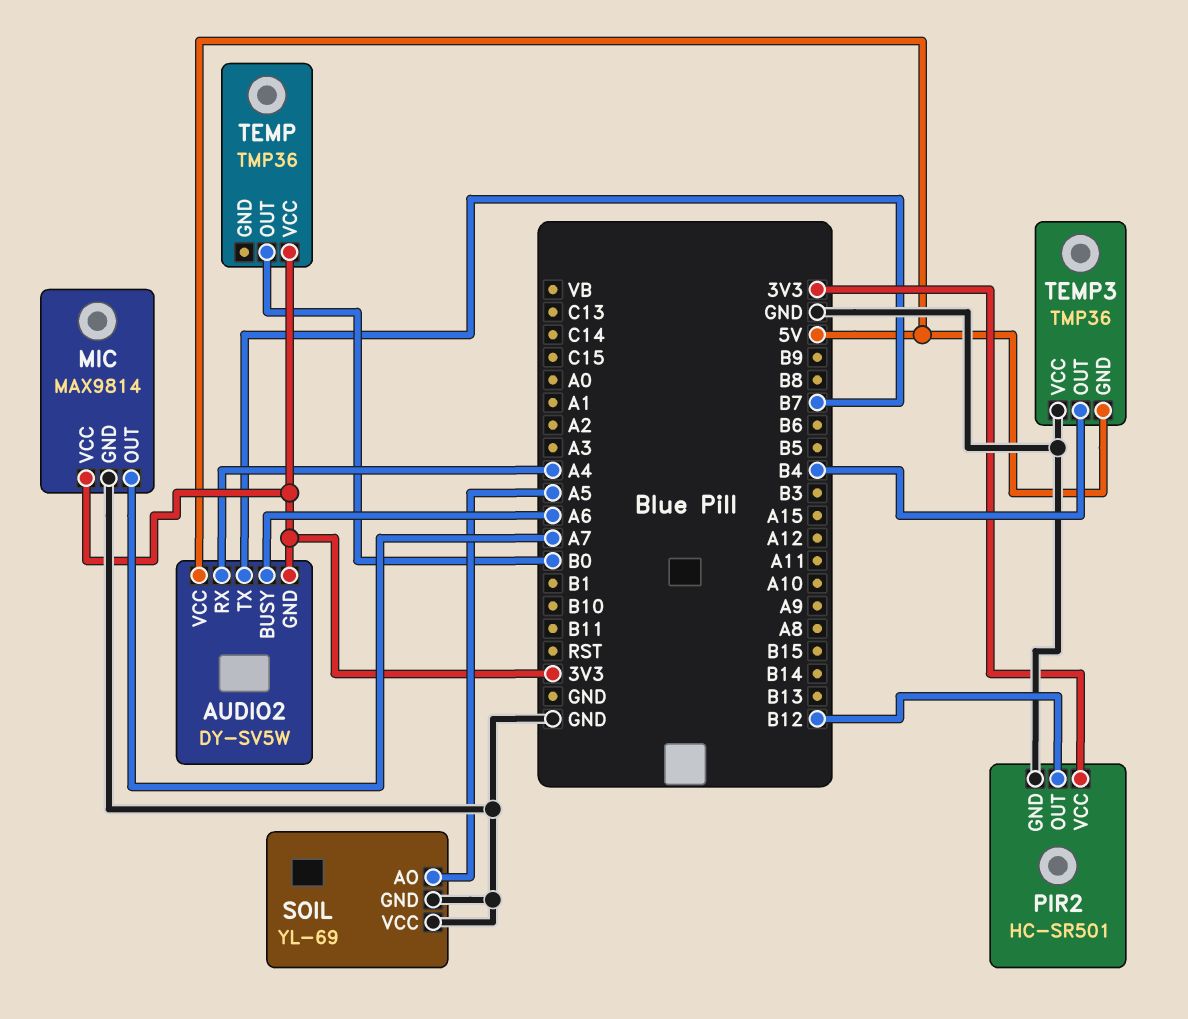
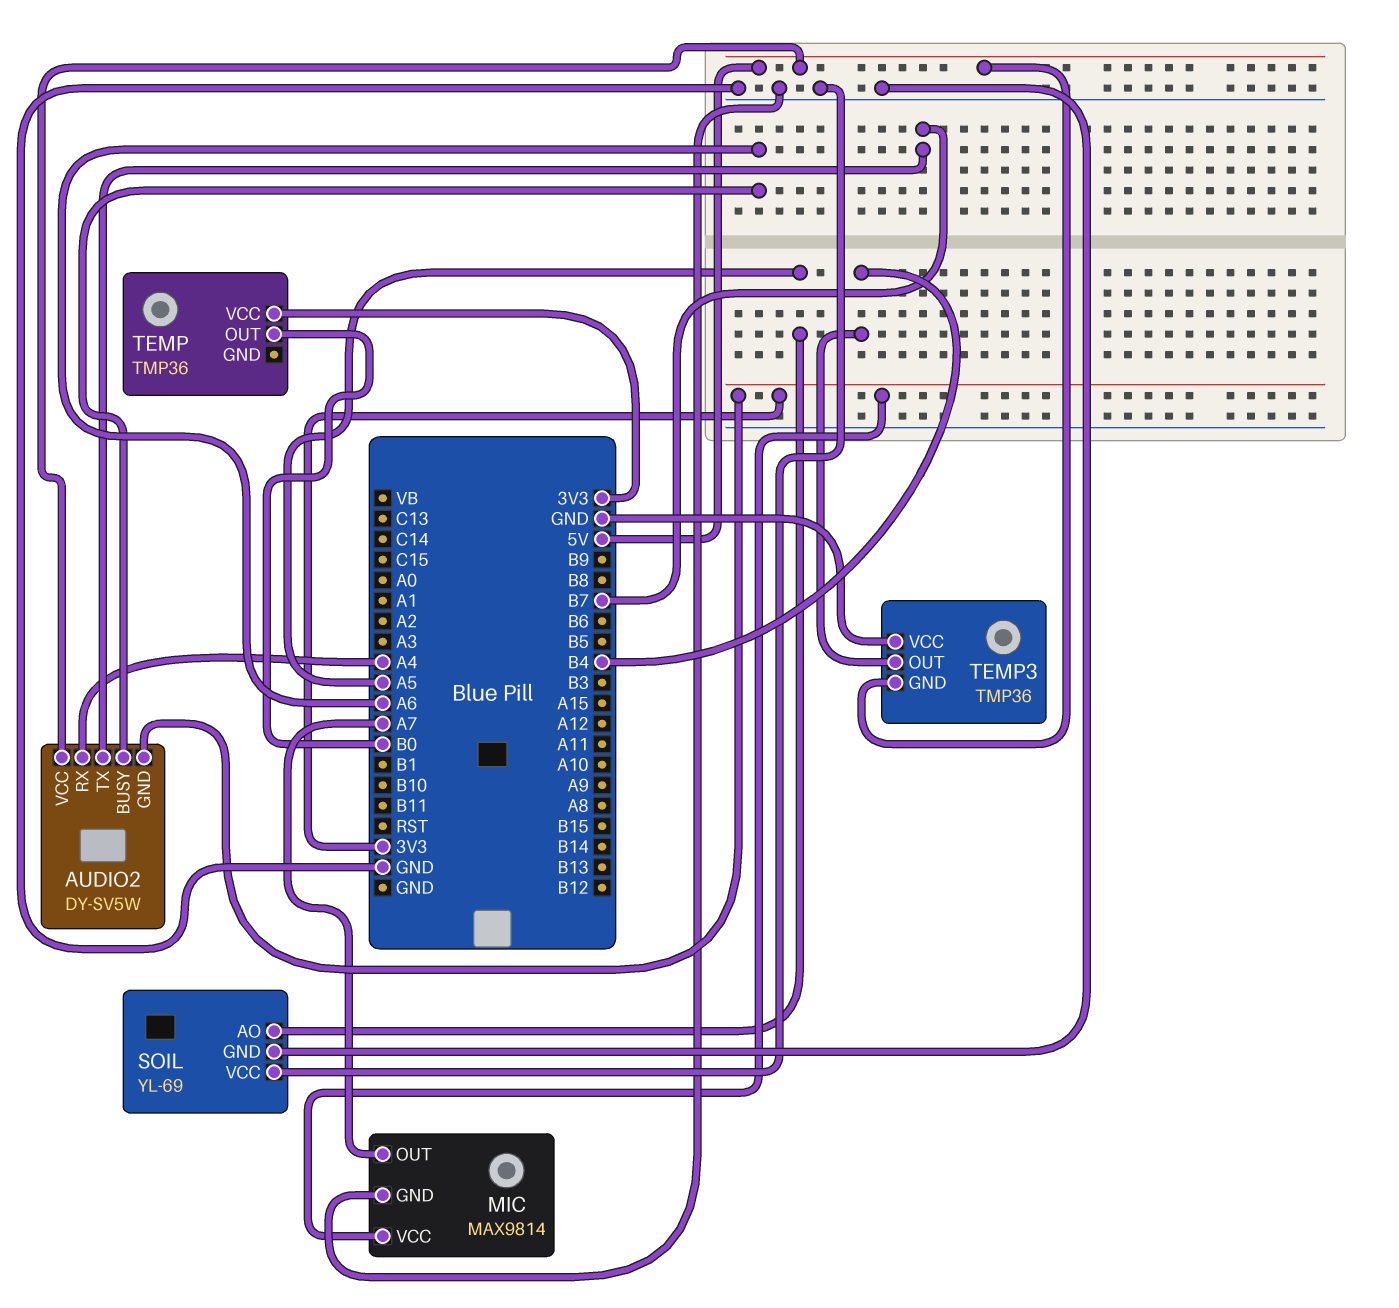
PIR2: HC-SR501 -> none
PIR2 pin GND: GND -> none
PIR2 pin OUT: B12 -> none
PIR2 pin VCC: 3V3 -> none

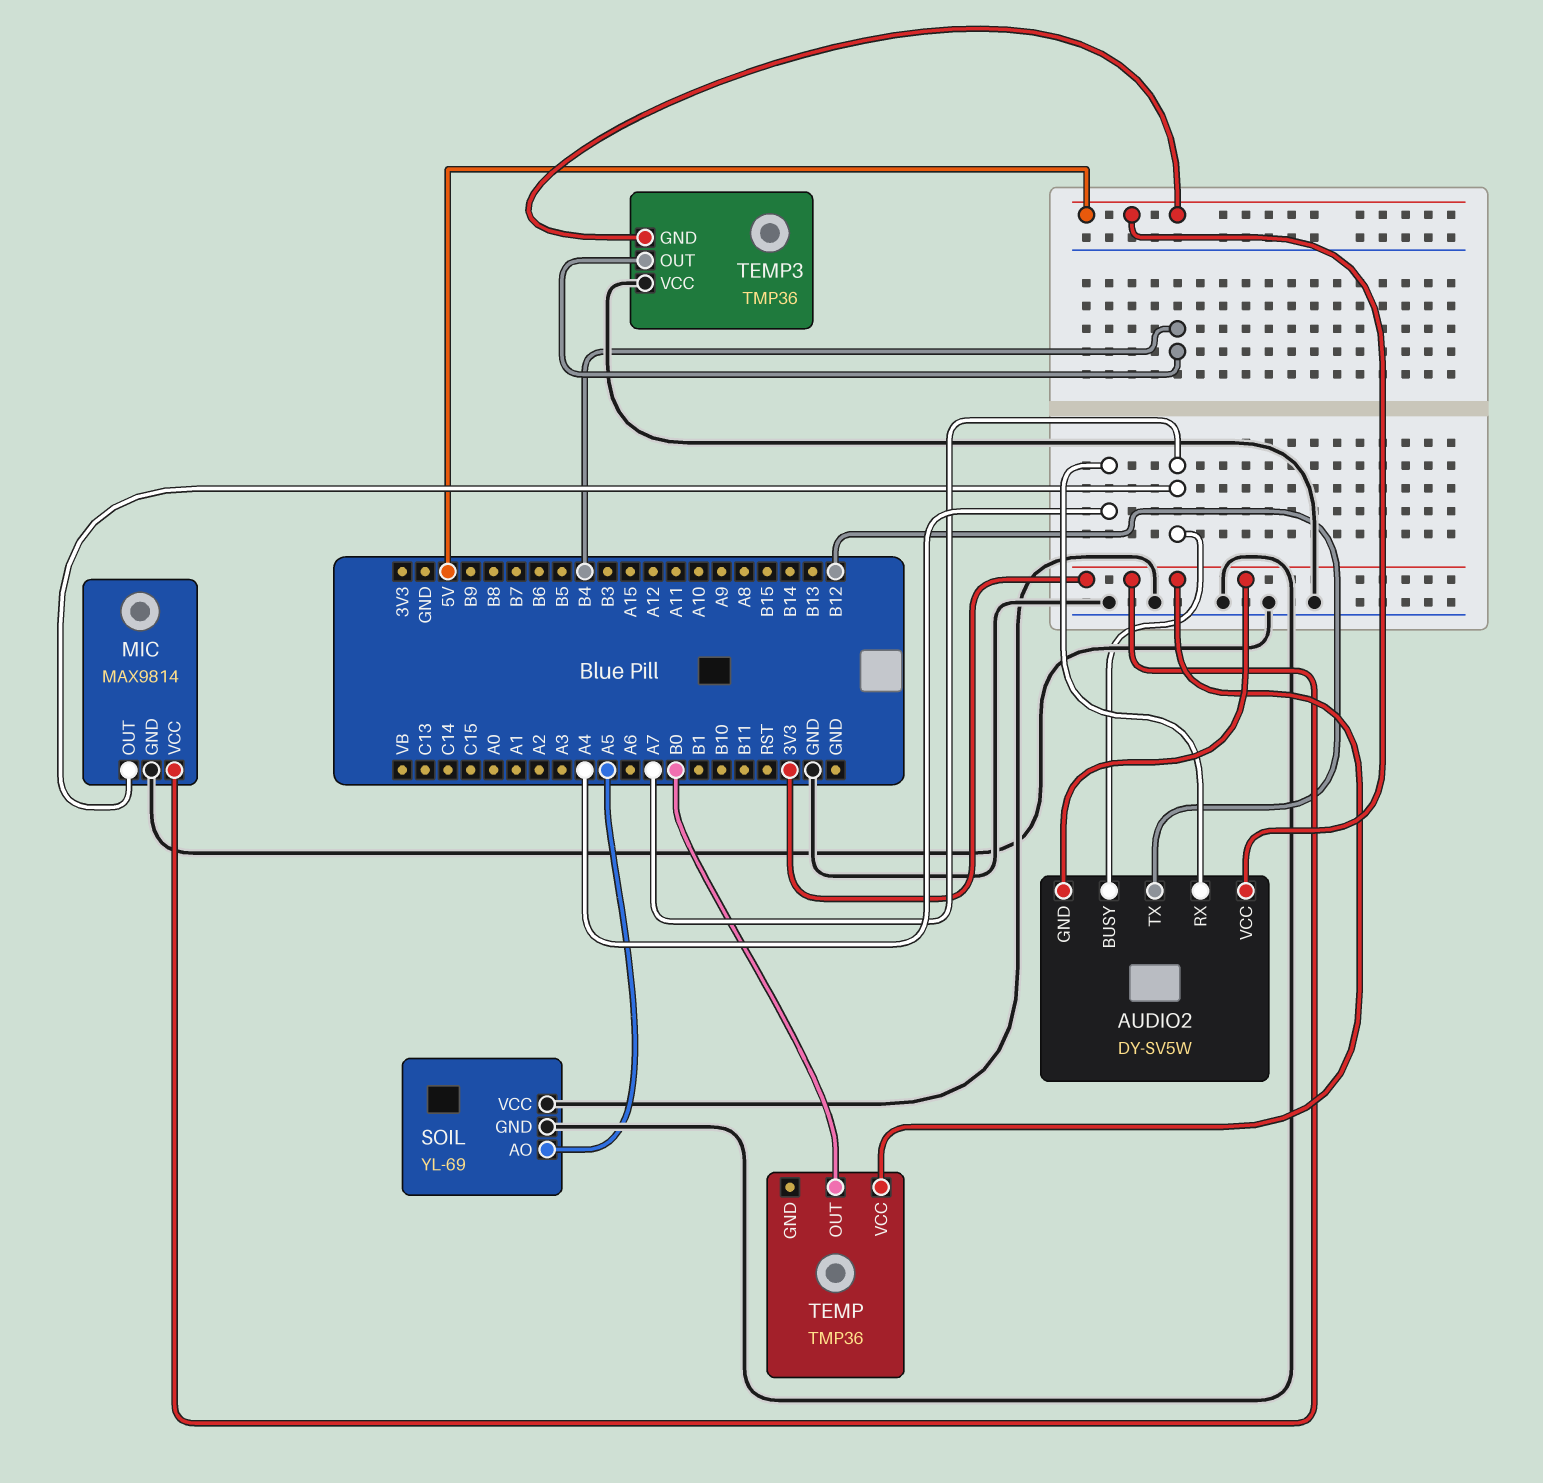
AUDIO2 pin BUSY: A6 -> A7
AUDIO2 pin TX: B7 -> B12

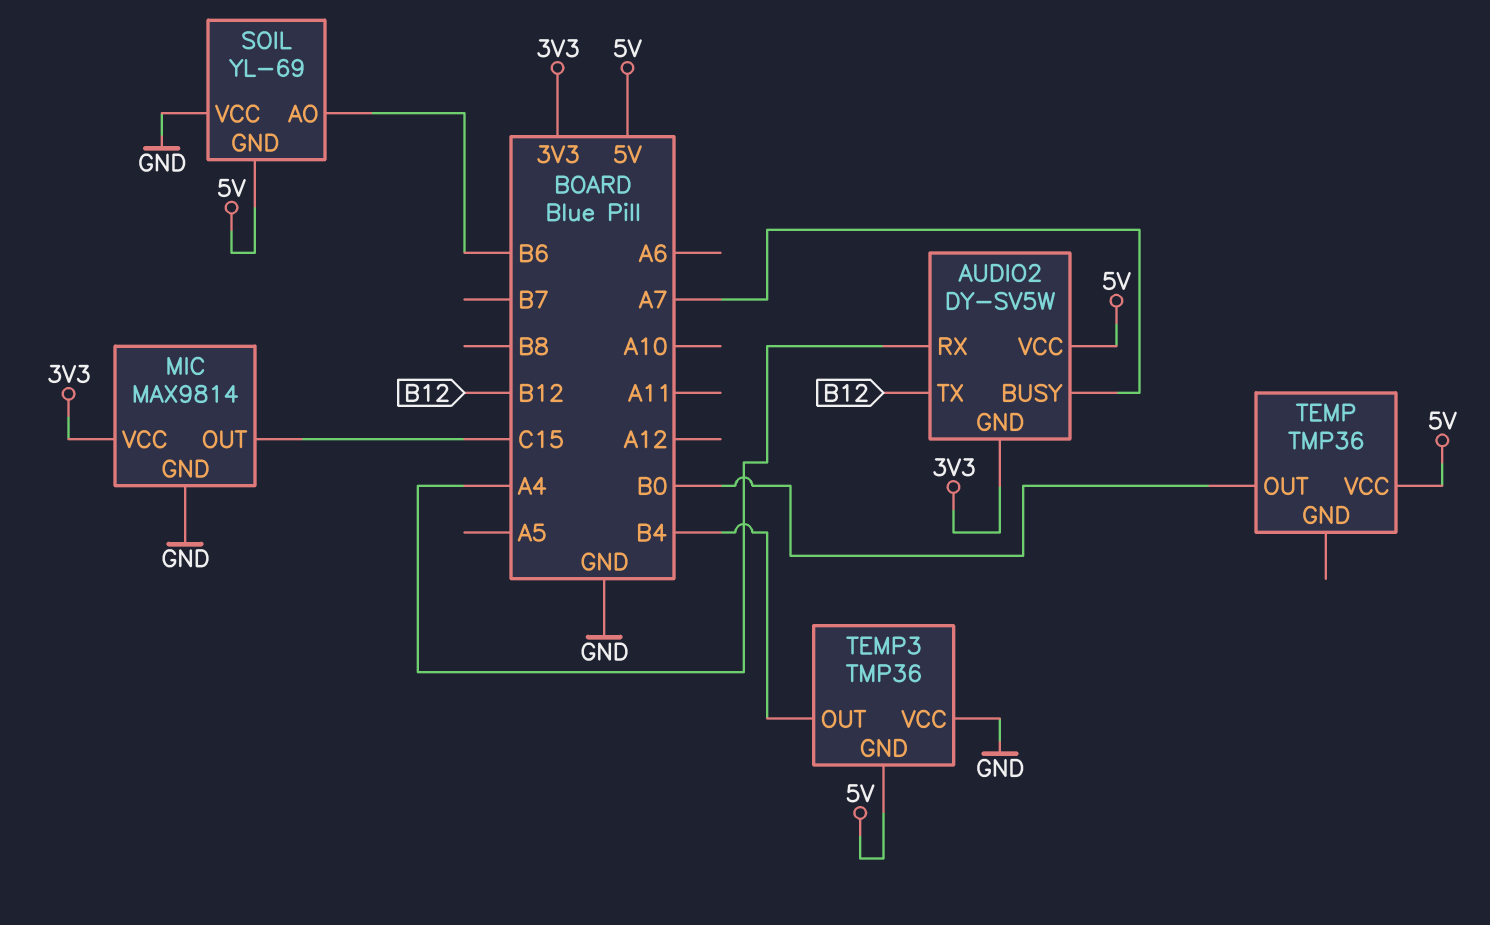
MIC pin OUT: A7 -> C15
SOIL pin AO: A5 -> B6
SOIL pin GND: GND -> 5V
TEMP pin VCC: 3V3 -> 5V

